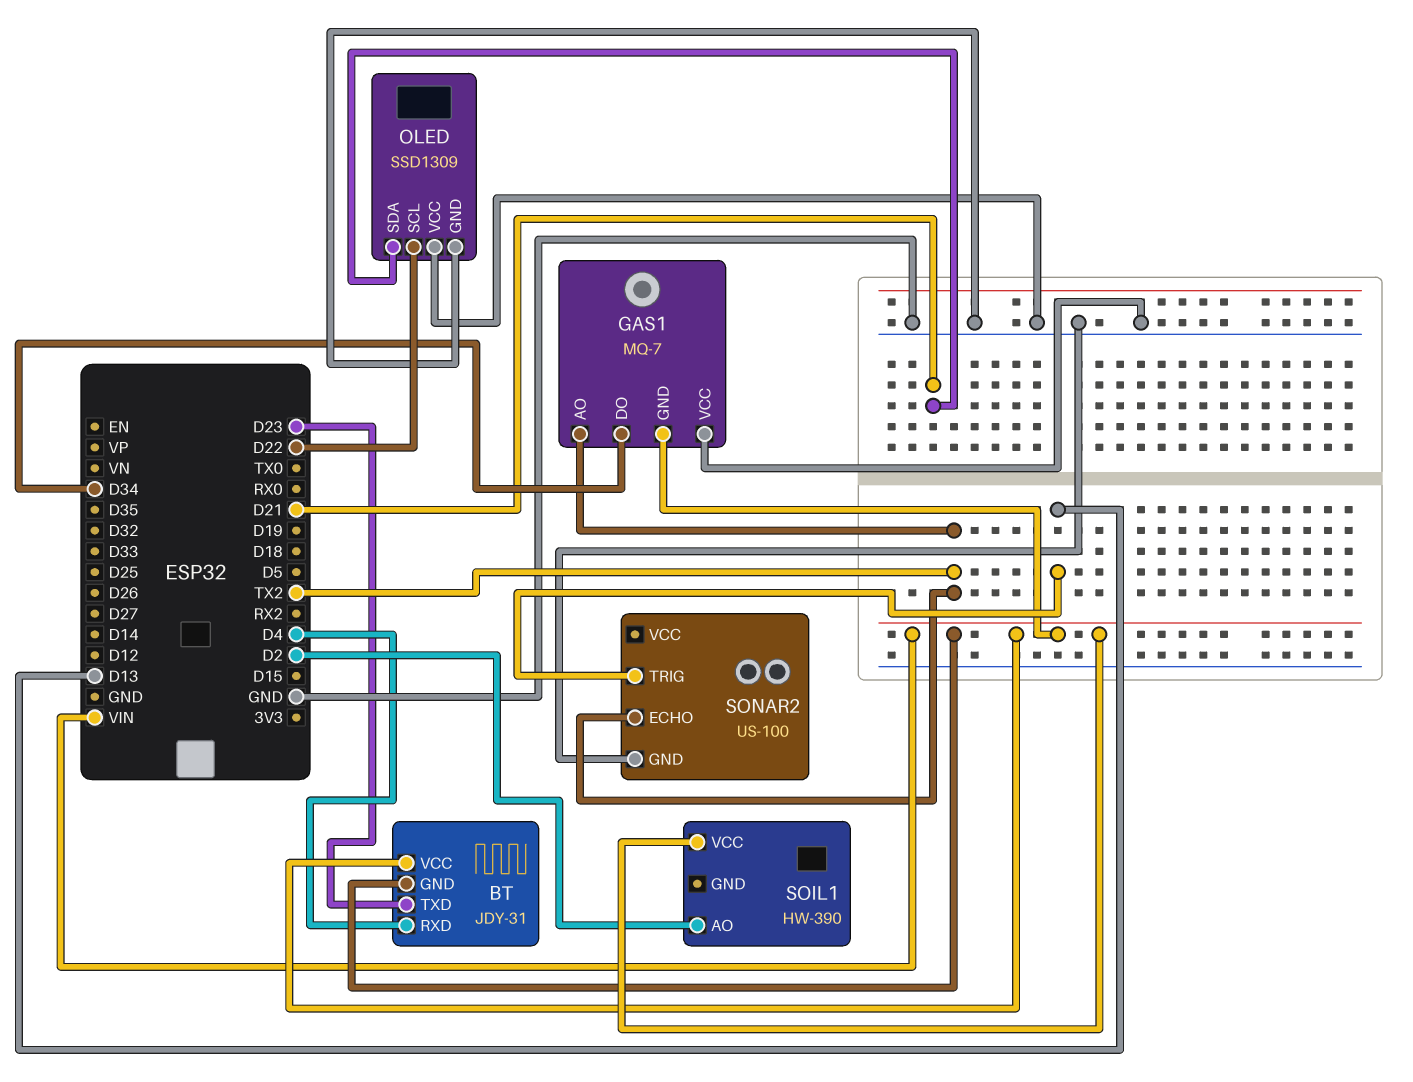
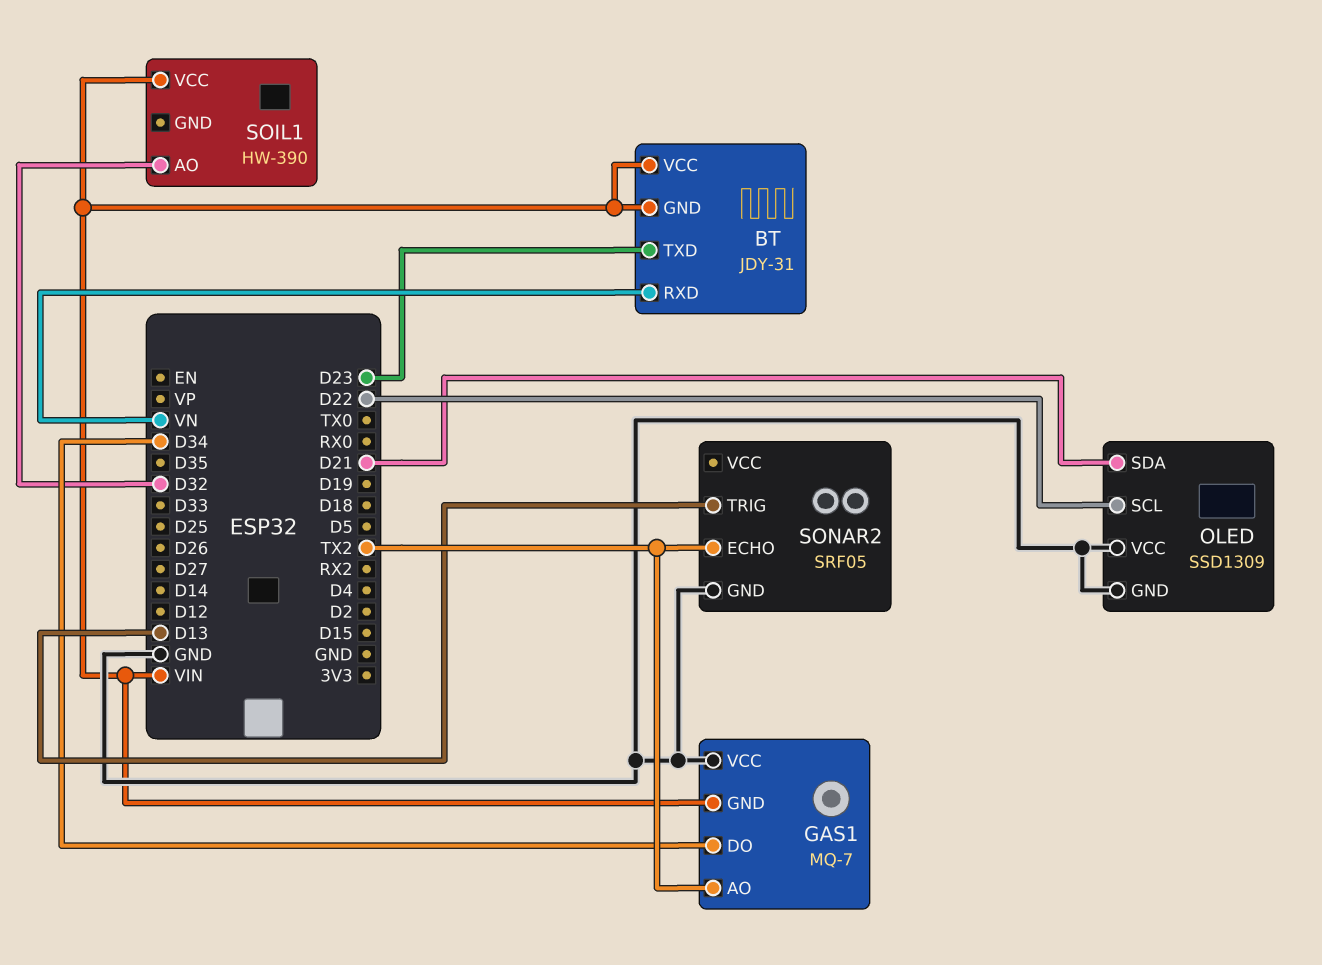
BT pin RXD: D4 -> VN
SOIL1 pin AO: D2 -> D32
SONAR2: US-100 -> SRF05

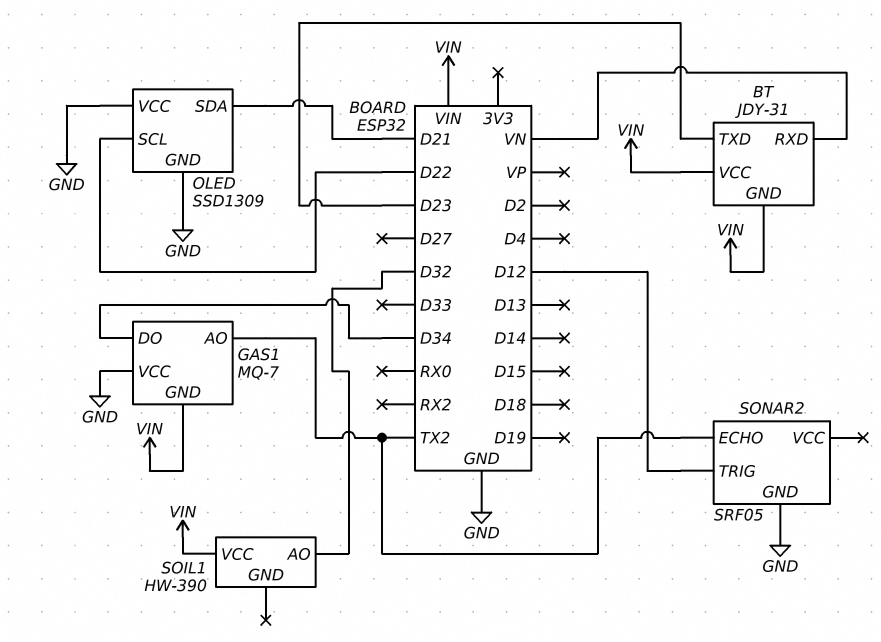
SONAR2 pin TRIG: D13 -> D12

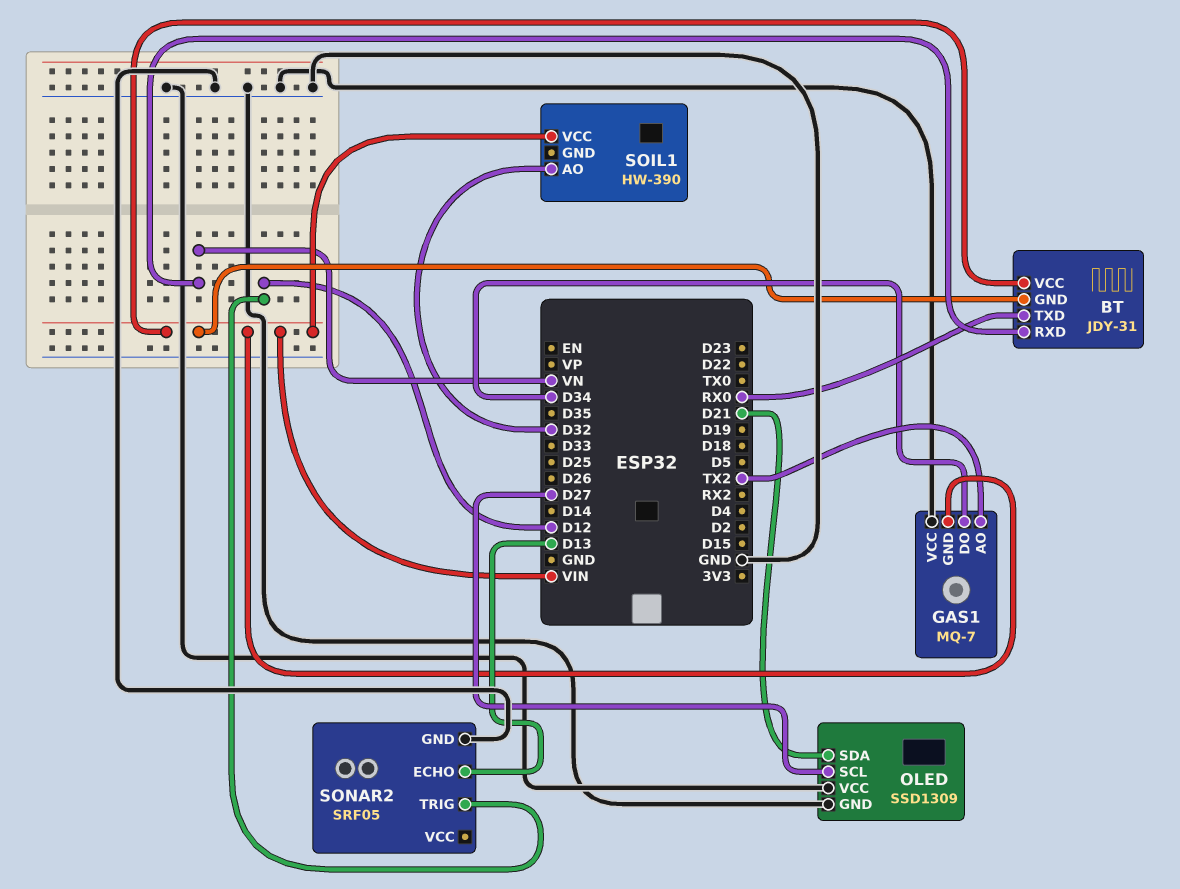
BT pin TXD: D23 -> RX0
OLED pin SCL: D22 -> D27
SONAR2 pin ECHO: TX2 -> D13

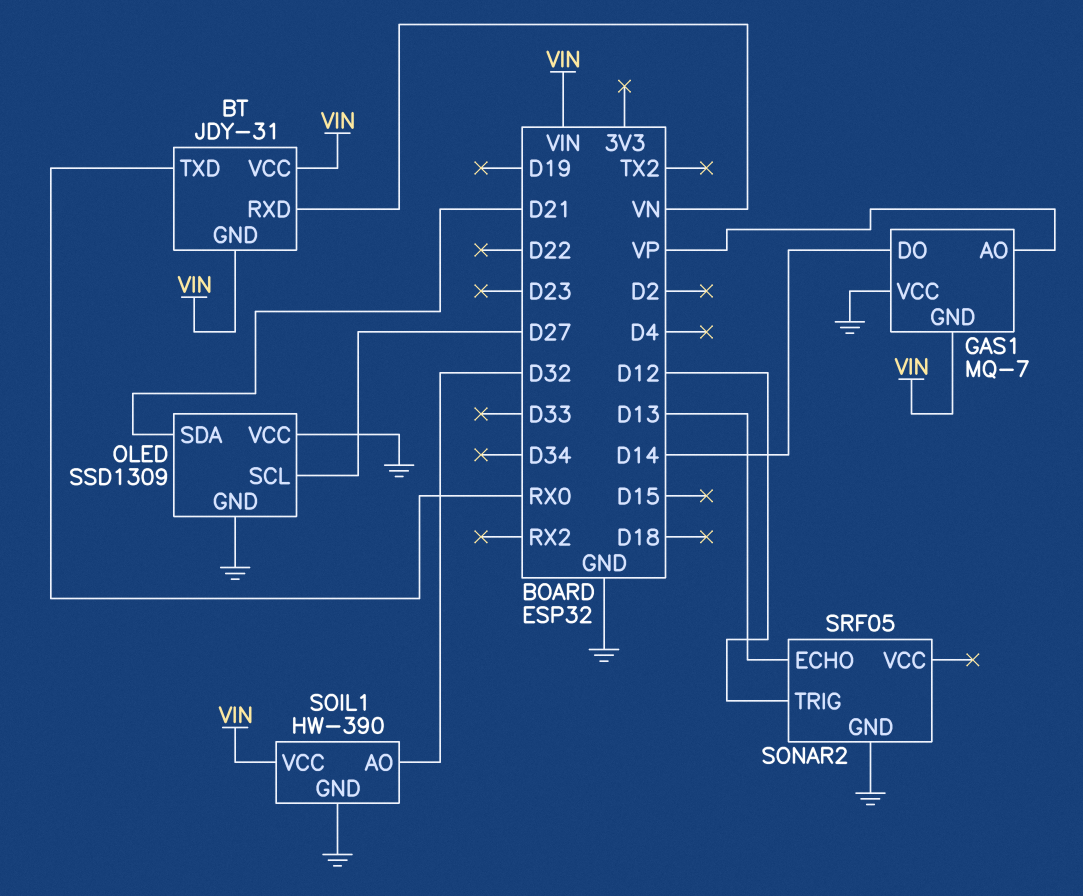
GAS1 pin AO: TX2 -> VP
GAS1 pin DO: D34 -> D14
SOIL1 pin GND: none -> GND

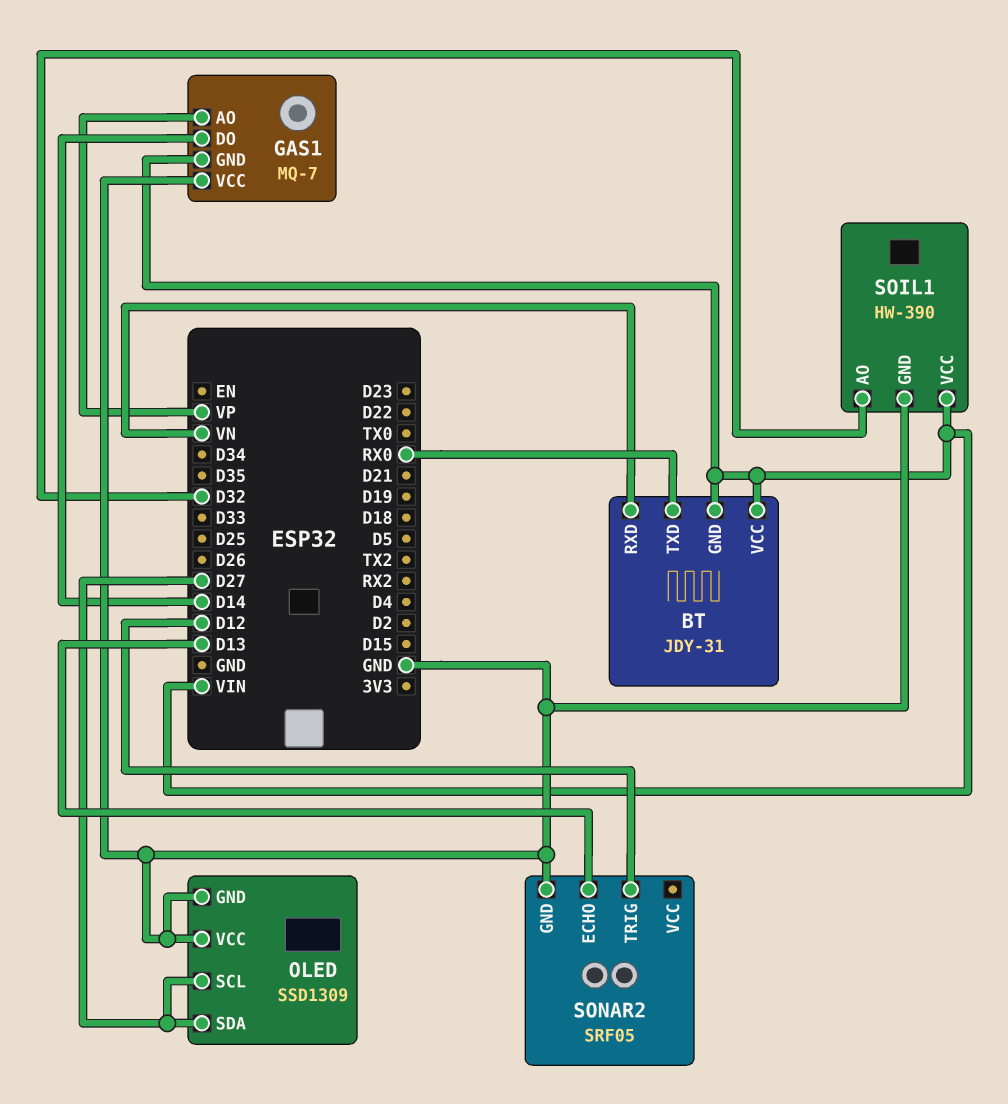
OLED pin SDA: D21 -> D27

